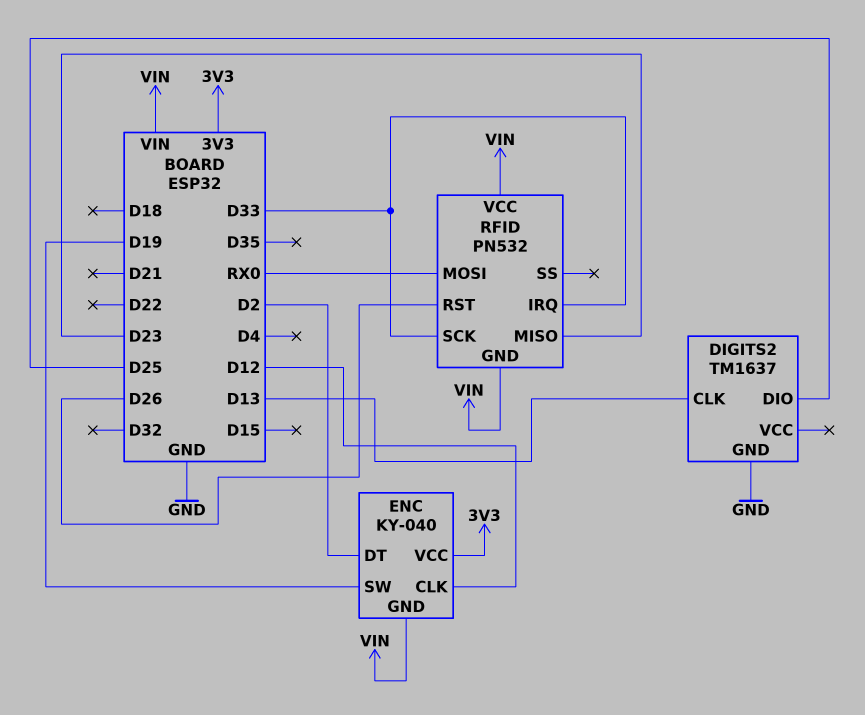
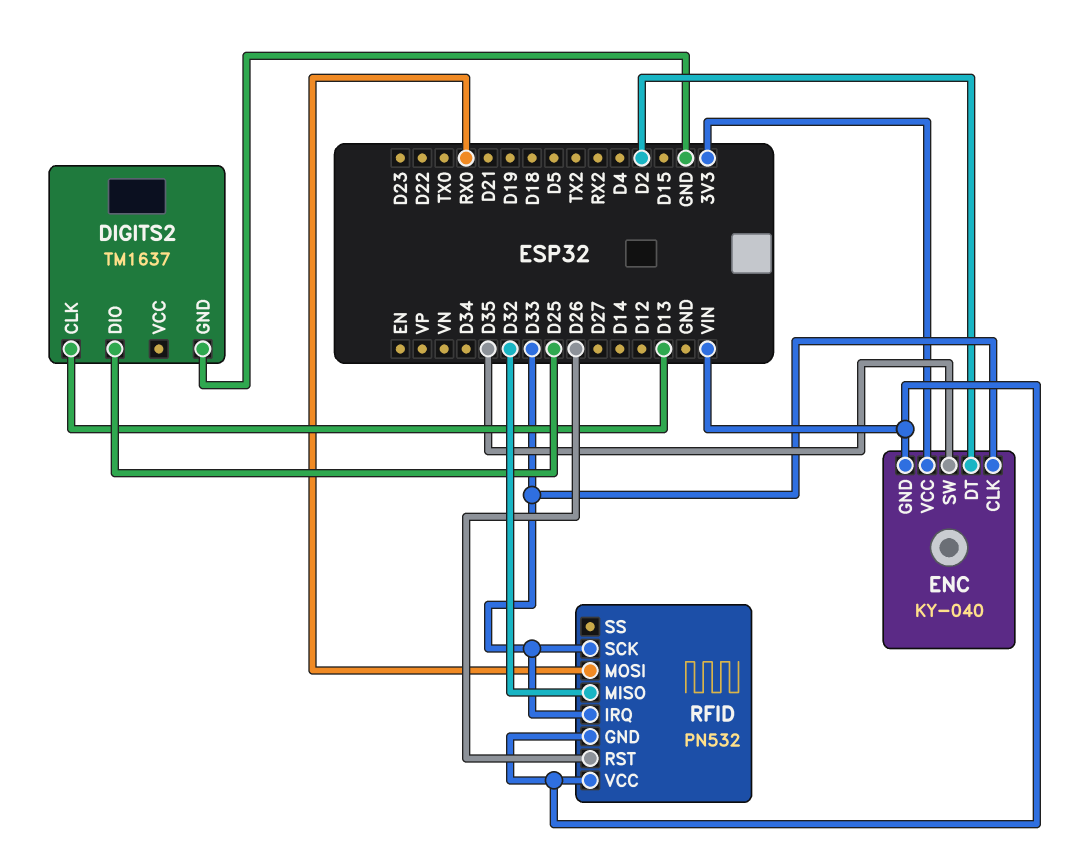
ENC pin CLK: D12 -> D33
ENC pin SW: D19 -> D35
RFID pin MISO: D23 -> D32

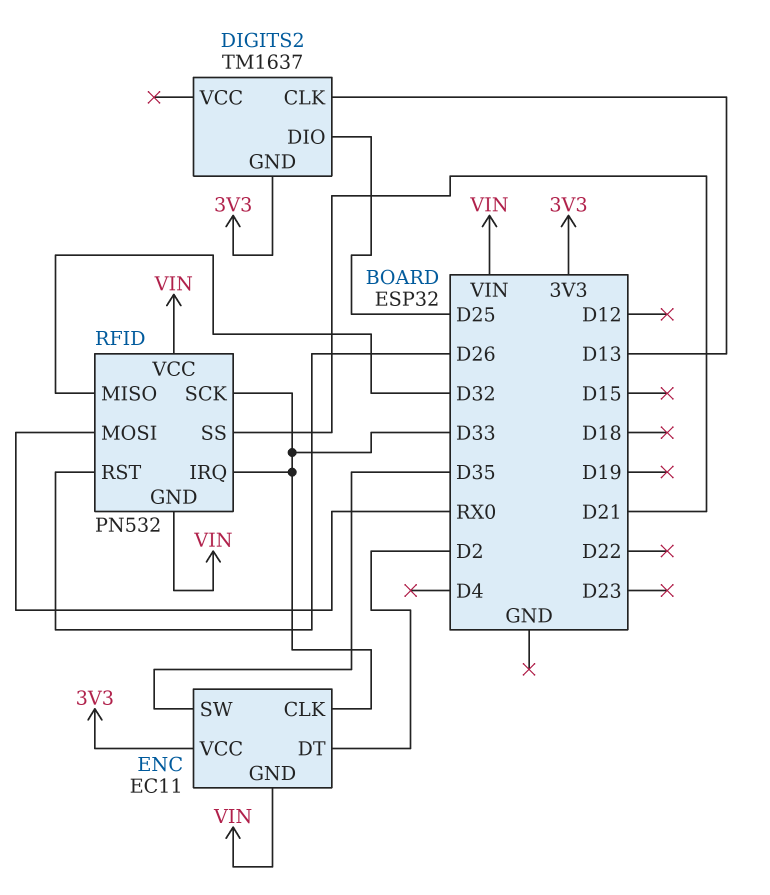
DIGITS2 pin GND: GND -> 3V3
ENC: KY-040 -> EC11
RFID pin SS: none -> D21

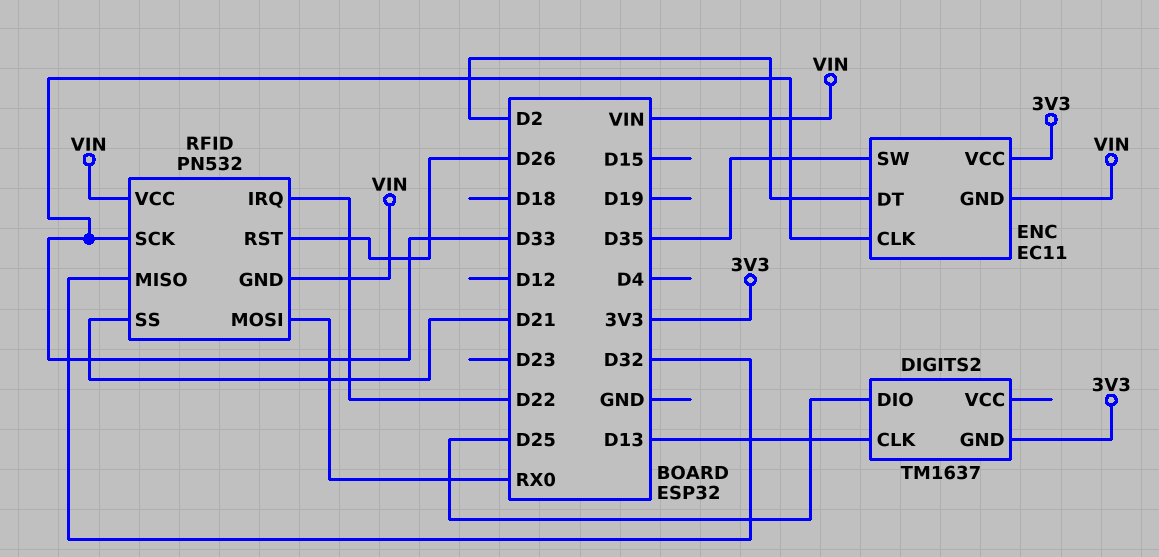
RFID pin IRQ: D33 -> D22

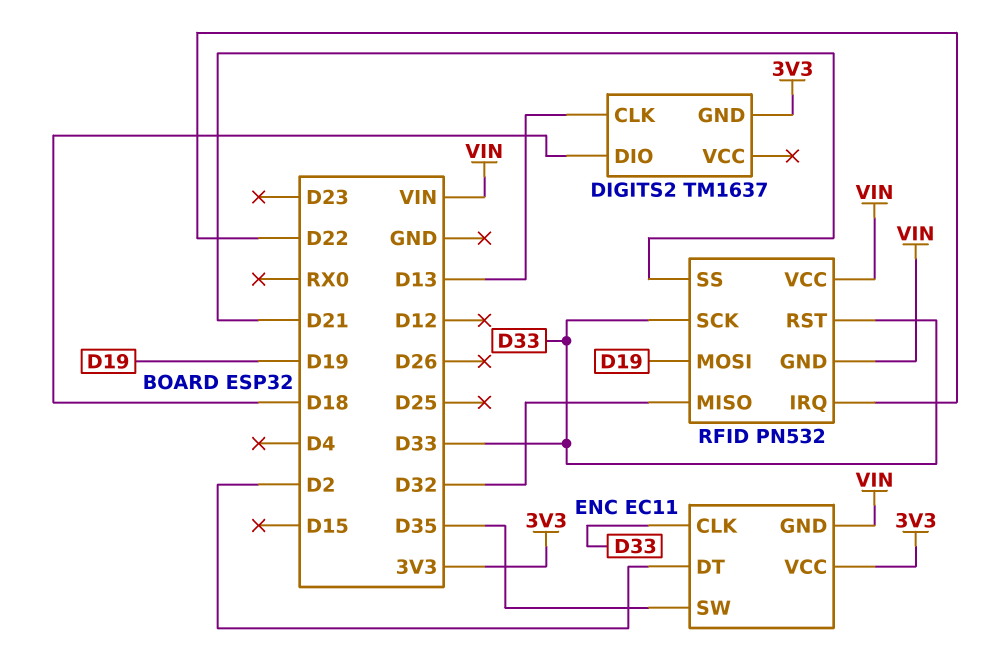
DIGITS2 pin DIO: D25 -> D18
RFID pin MOSI: RX0 -> D19
RFID pin RST: D26 -> D33

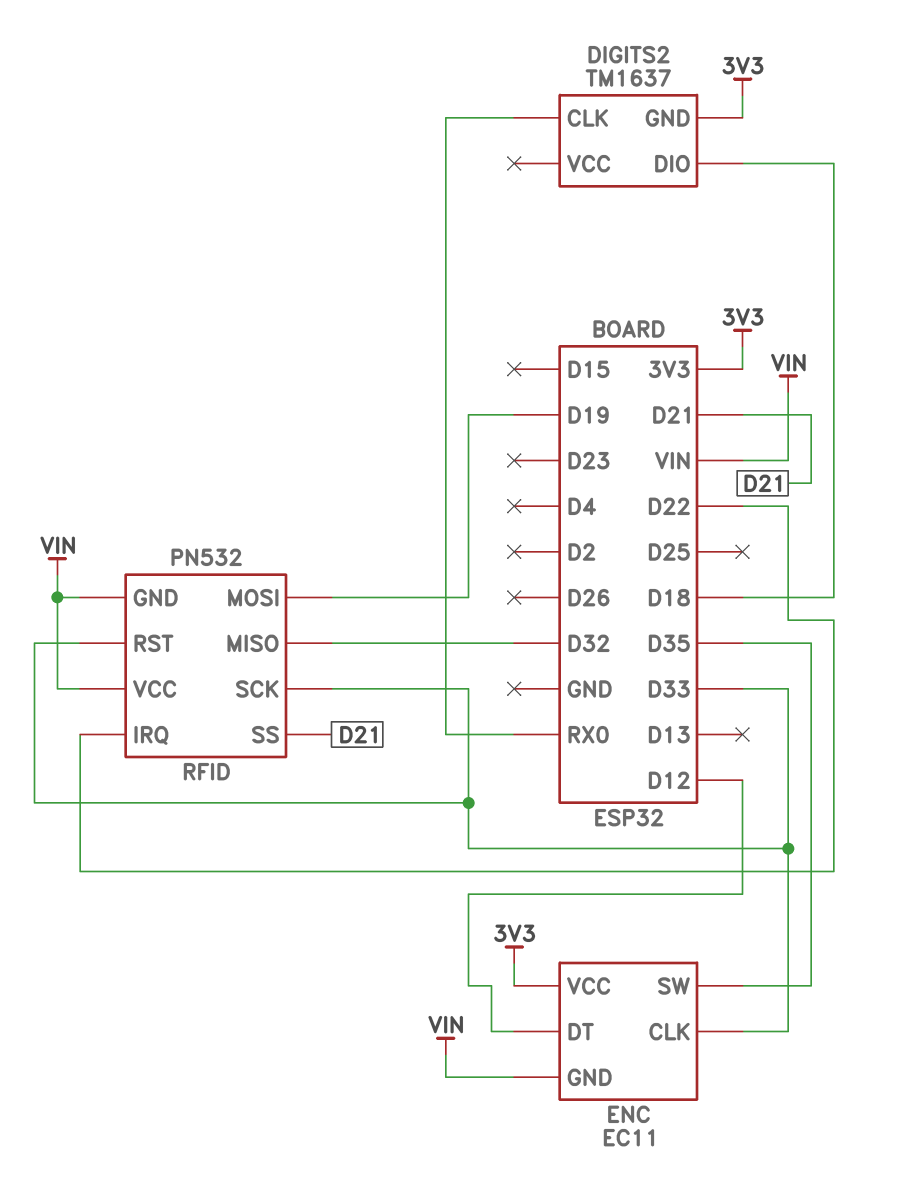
DIGITS2 pin CLK: D13 -> RX0
ENC pin DT: D2 -> D12

